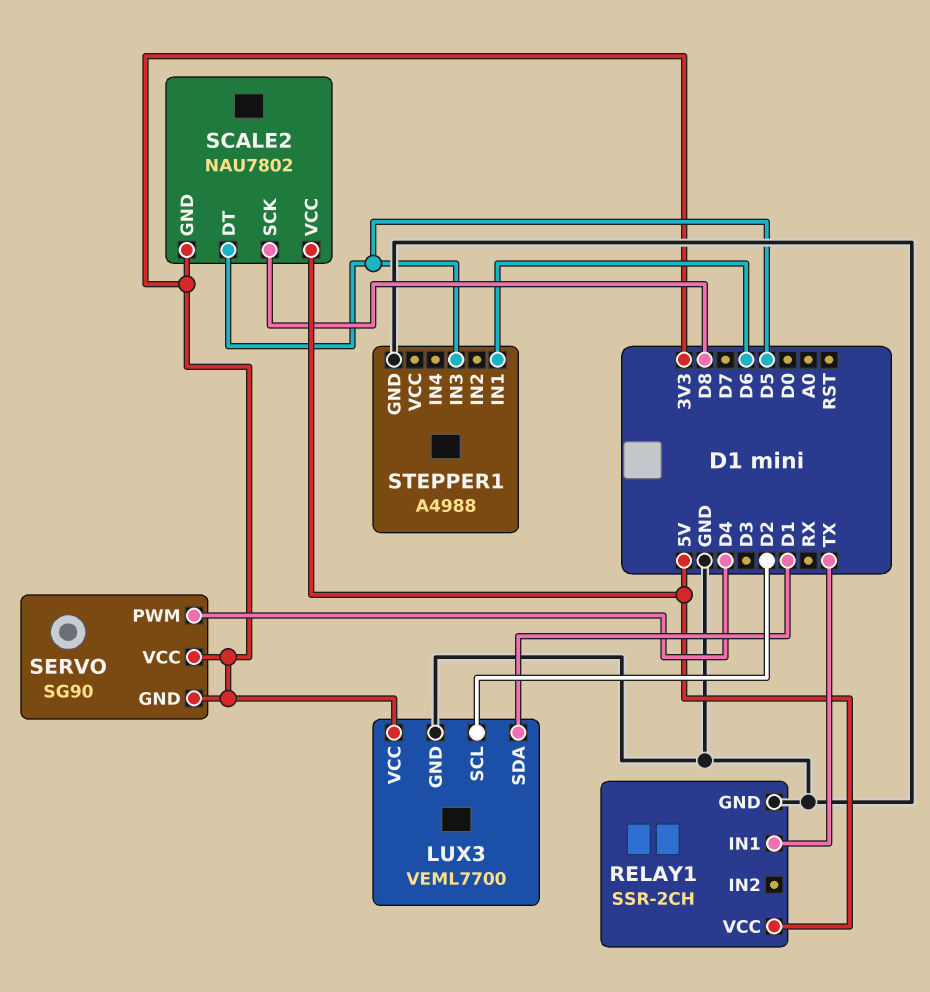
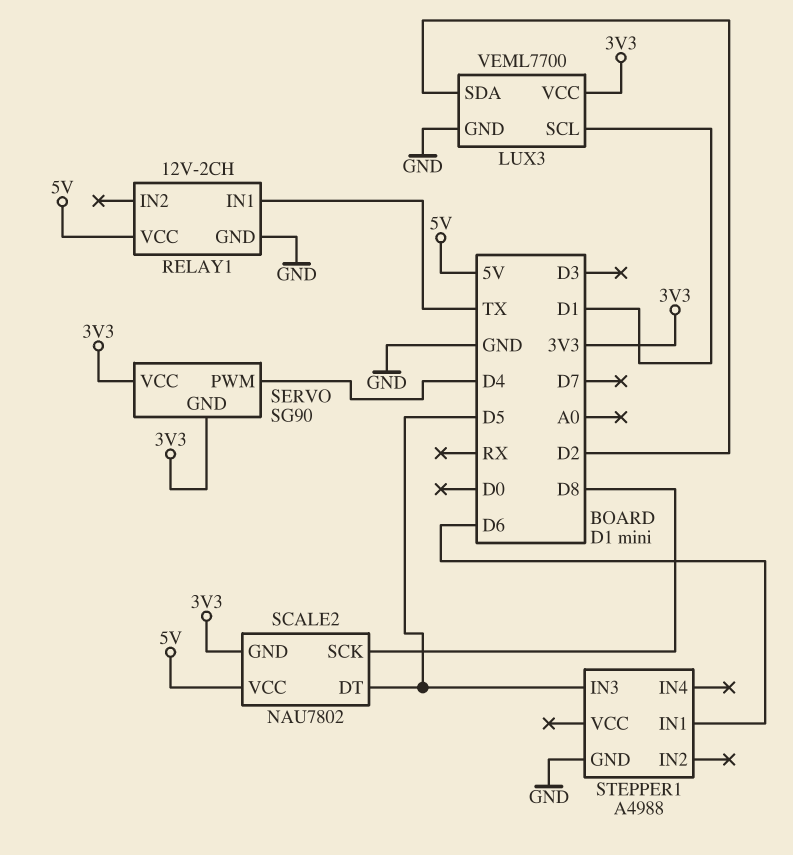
LUX3 pin SCL: D2 -> D1
LUX3 pin SDA: D1 -> D2
RELAY1: SSR-2CH -> 12V-2CH

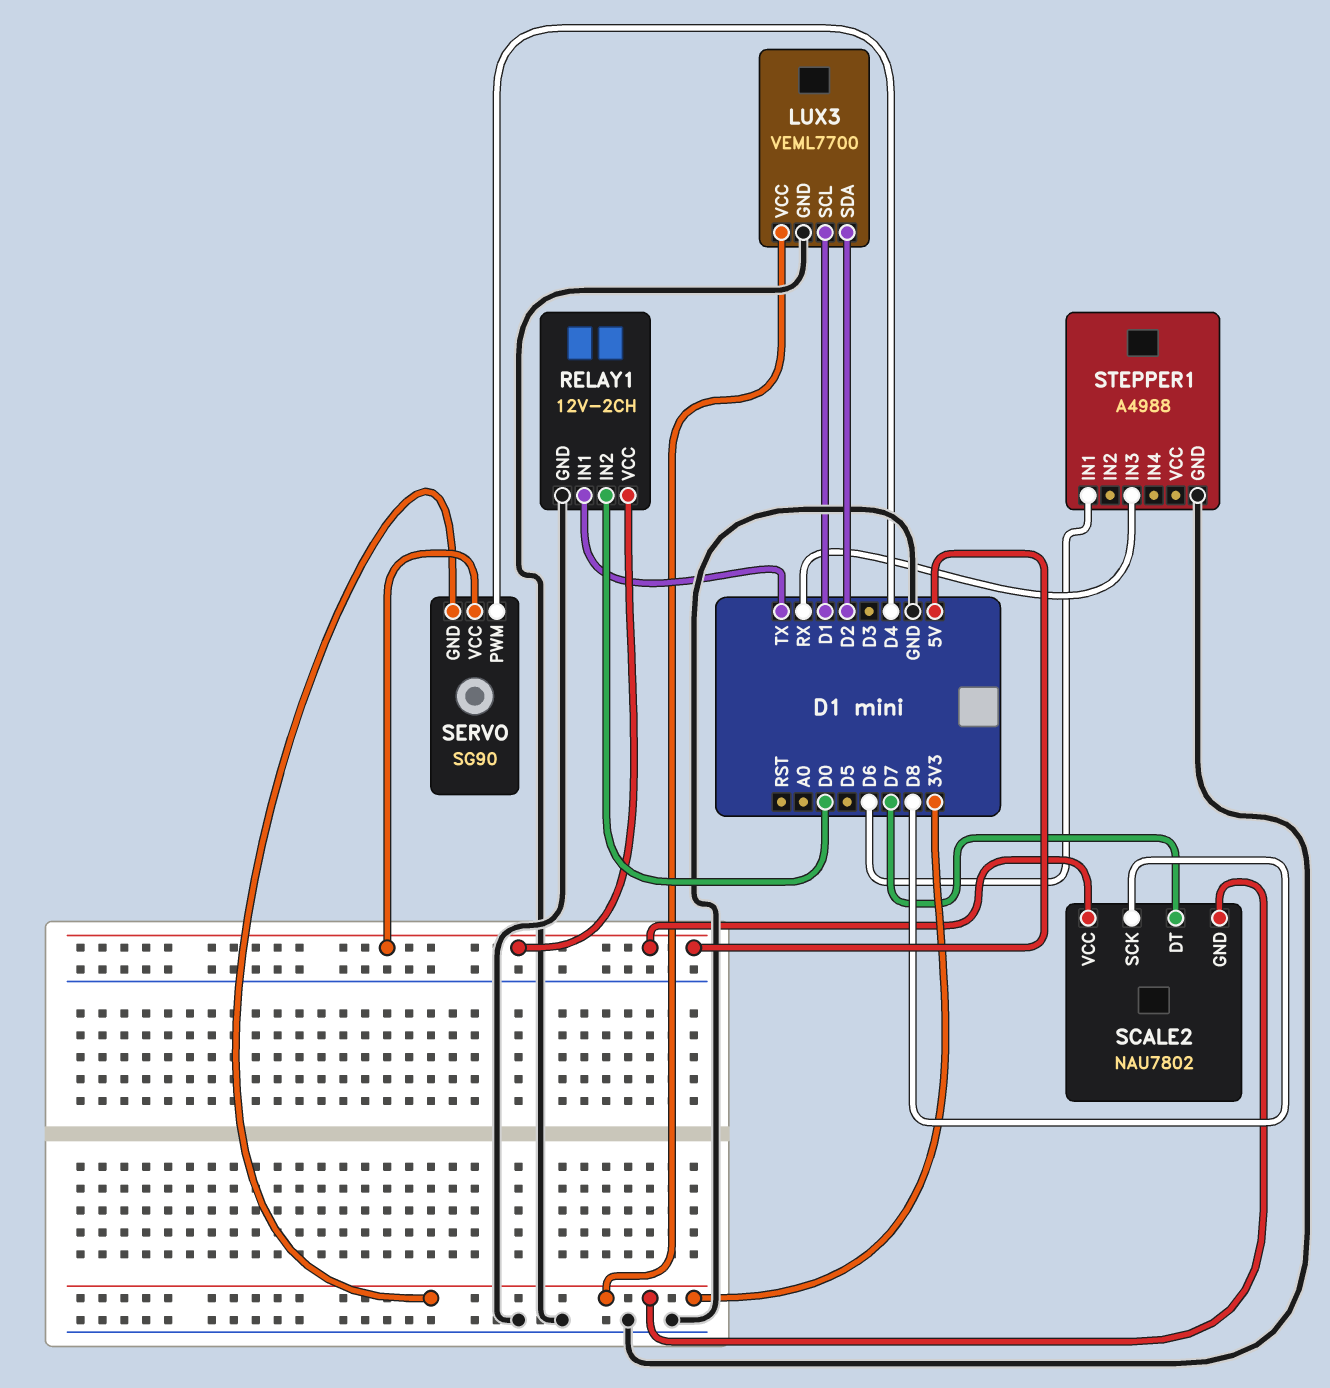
RELAY1 pin IN2: none -> D0
SCALE2 pin DT: D5 -> D7
SERVO pin VCC: 3V3 -> 5V
STEPPER1 pin IN3: D5 -> RX

